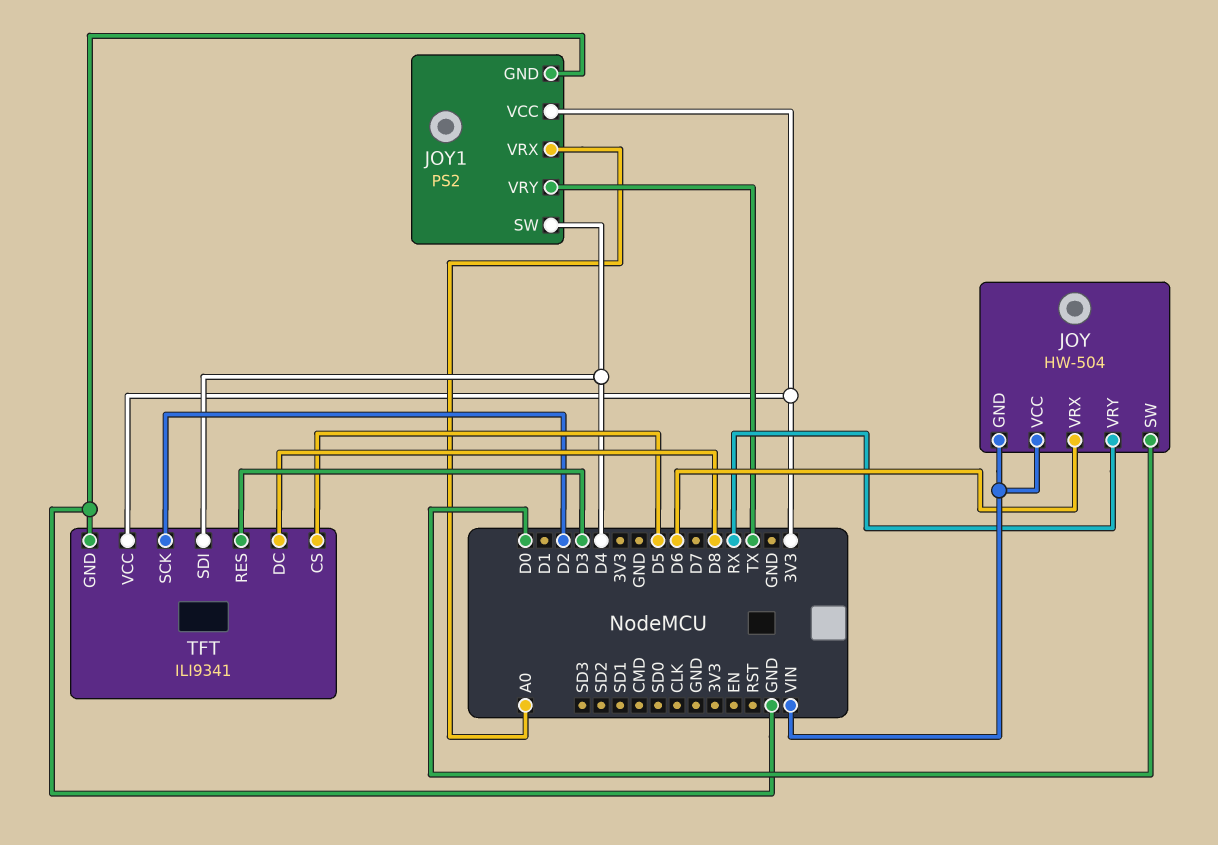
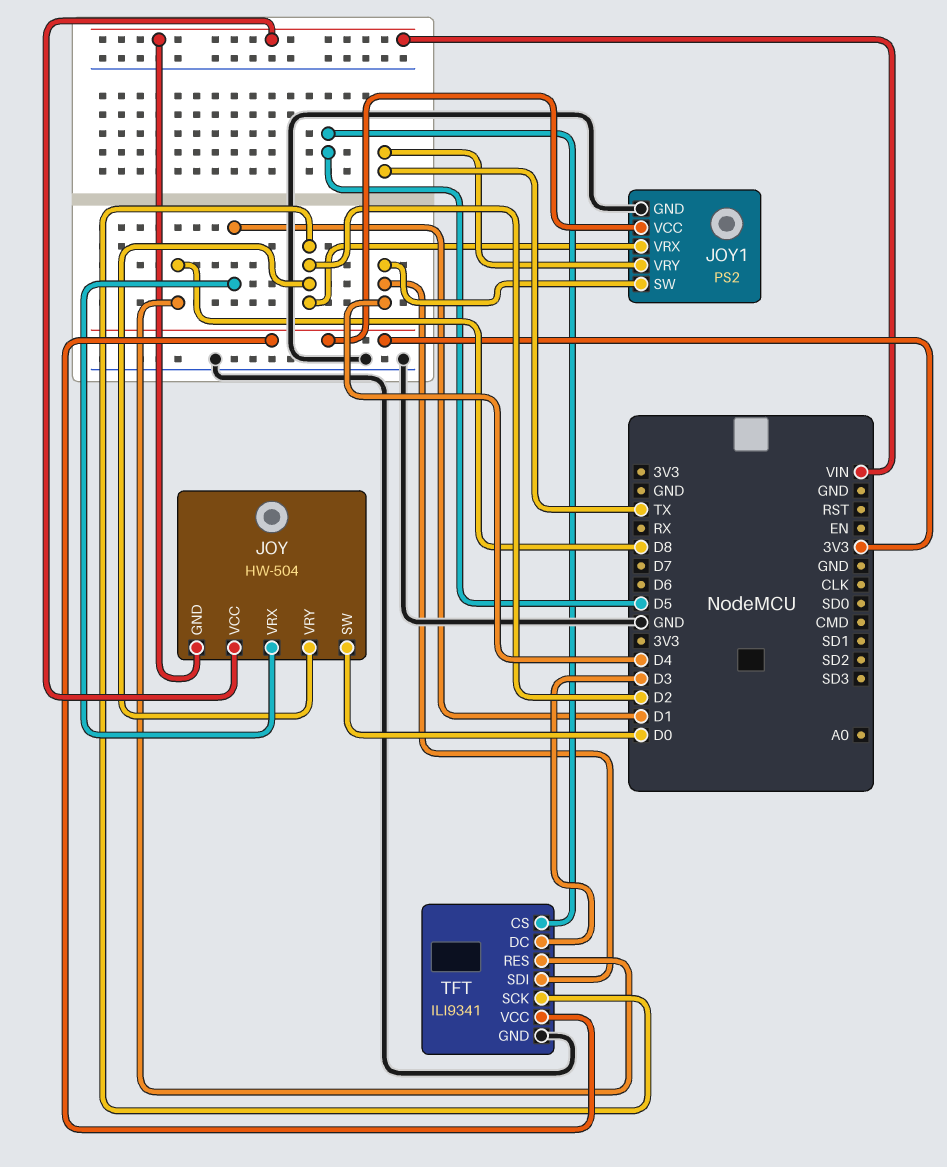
JOY pin VRX: D6 -> D1
JOY pin VRY: RX -> D2
JOY1 pin VRX: A0 -> D2
TFT pin DC: D8 -> D3
TFT pin RES: D3 -> D8

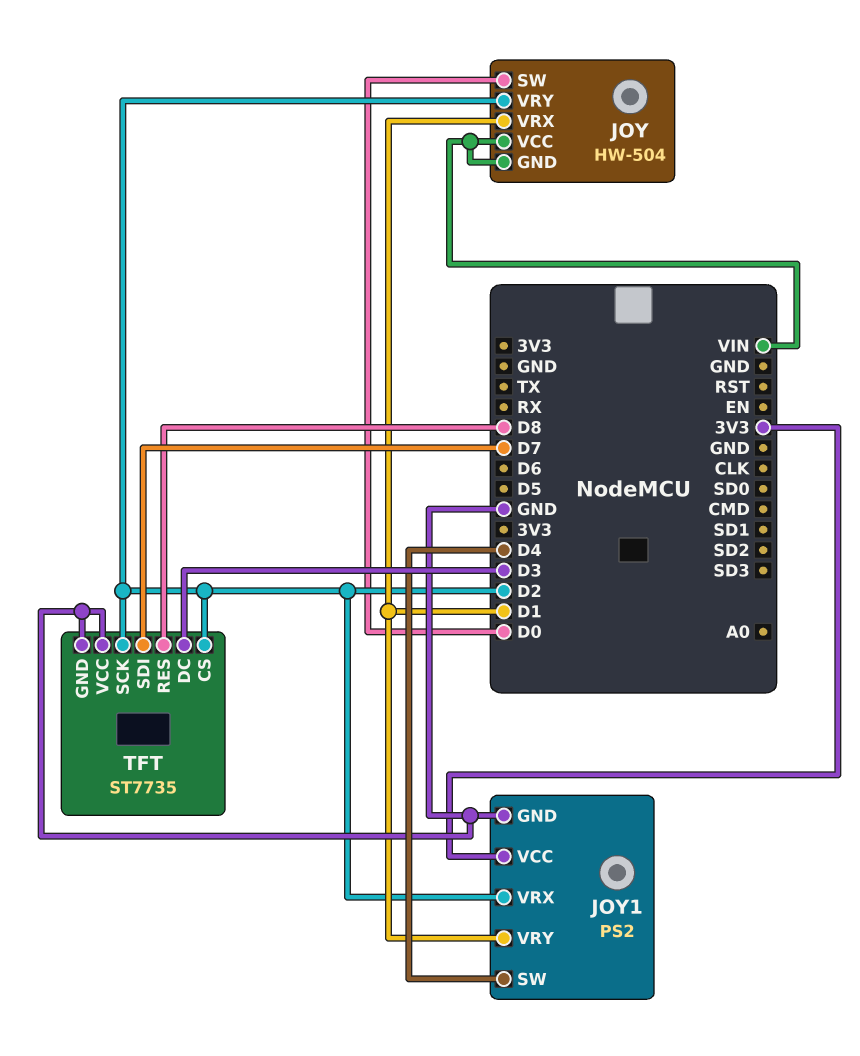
JOY1 pin VRY: TX -> D1
TFT: ILI9341 -> ST7735
TFT pin CS: D5 -> D2
TFT pin SDI: D4 -> D7
TFT pin VCC: 3V3 -> GND

